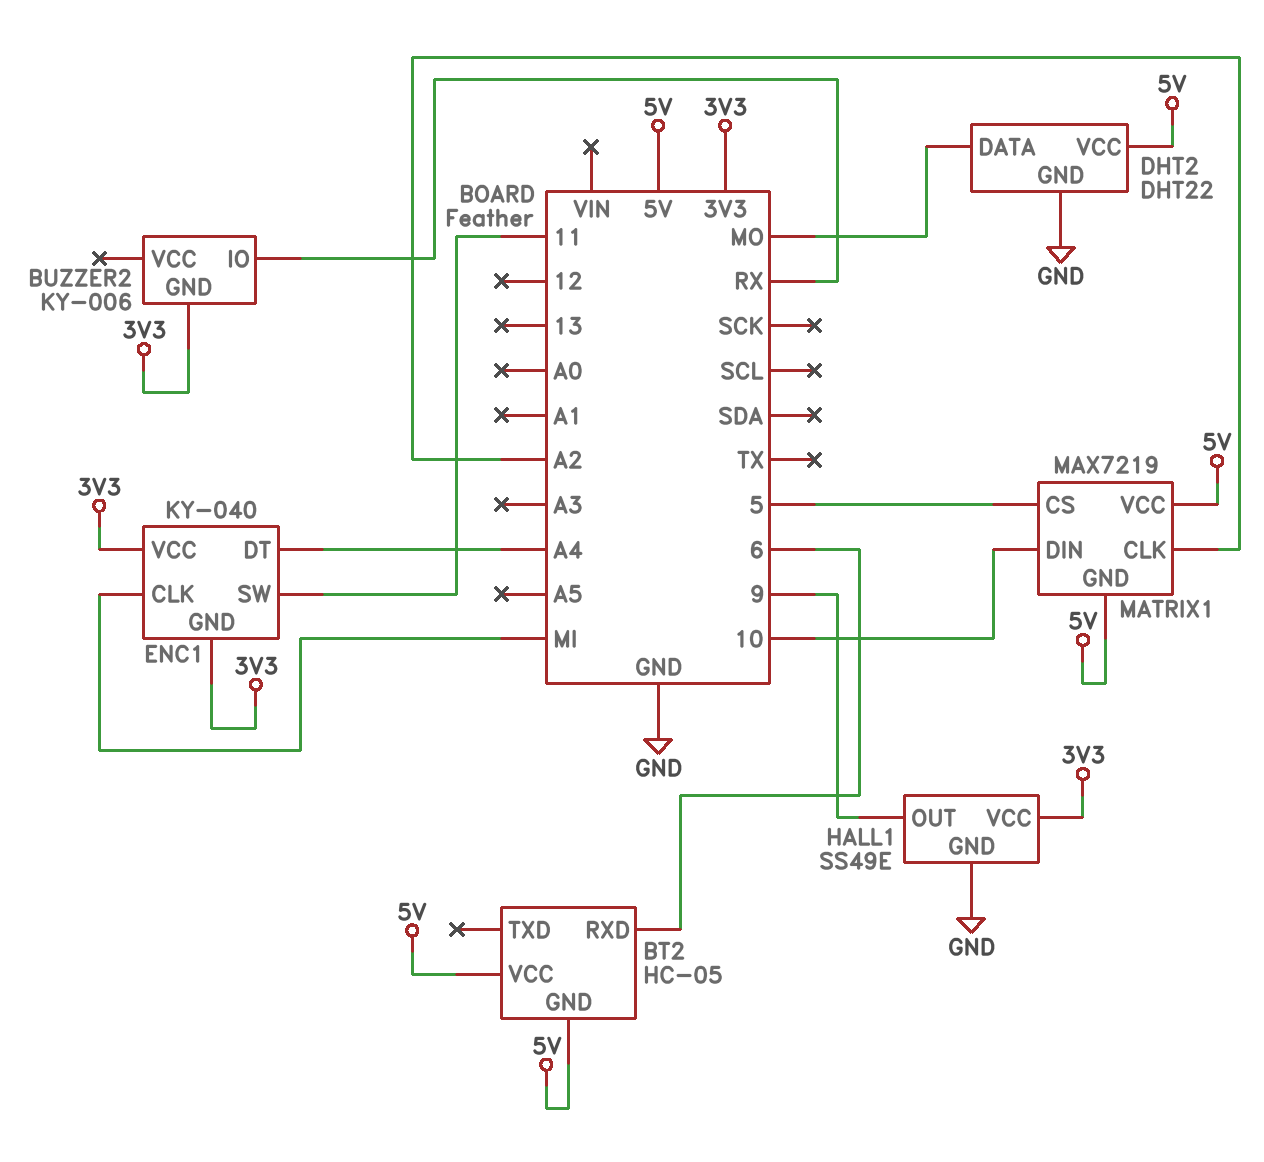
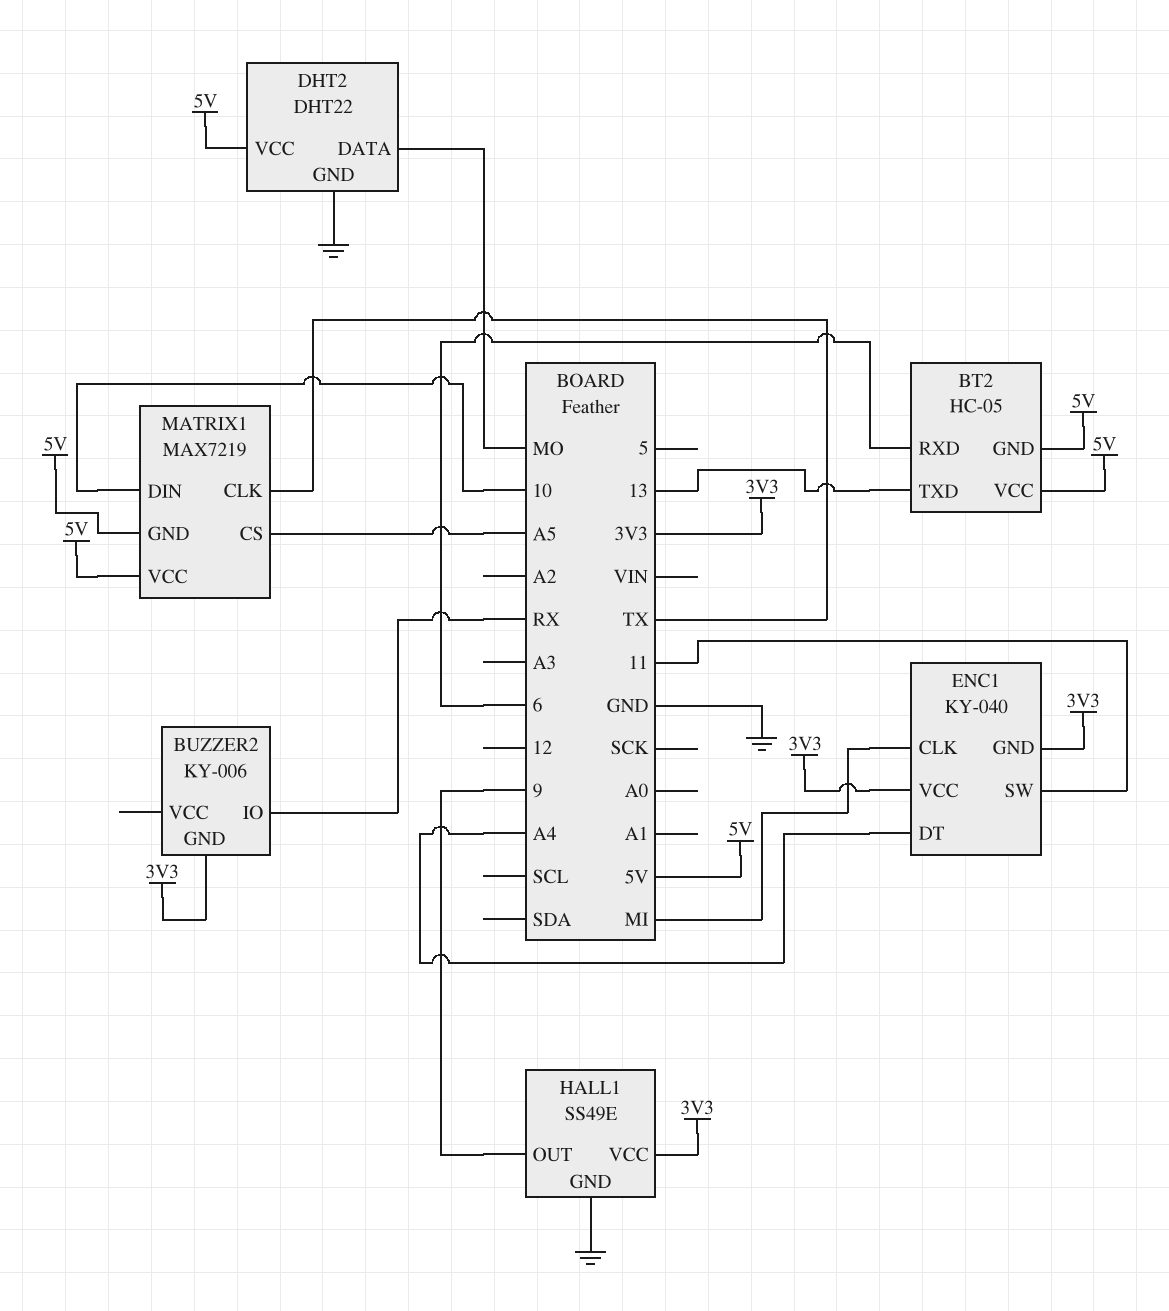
BT2 pin TXD: none -> 13
MATRIX1 pin CLK: A2 -> TX
MATRIX1 pin CS: 5 -> A5

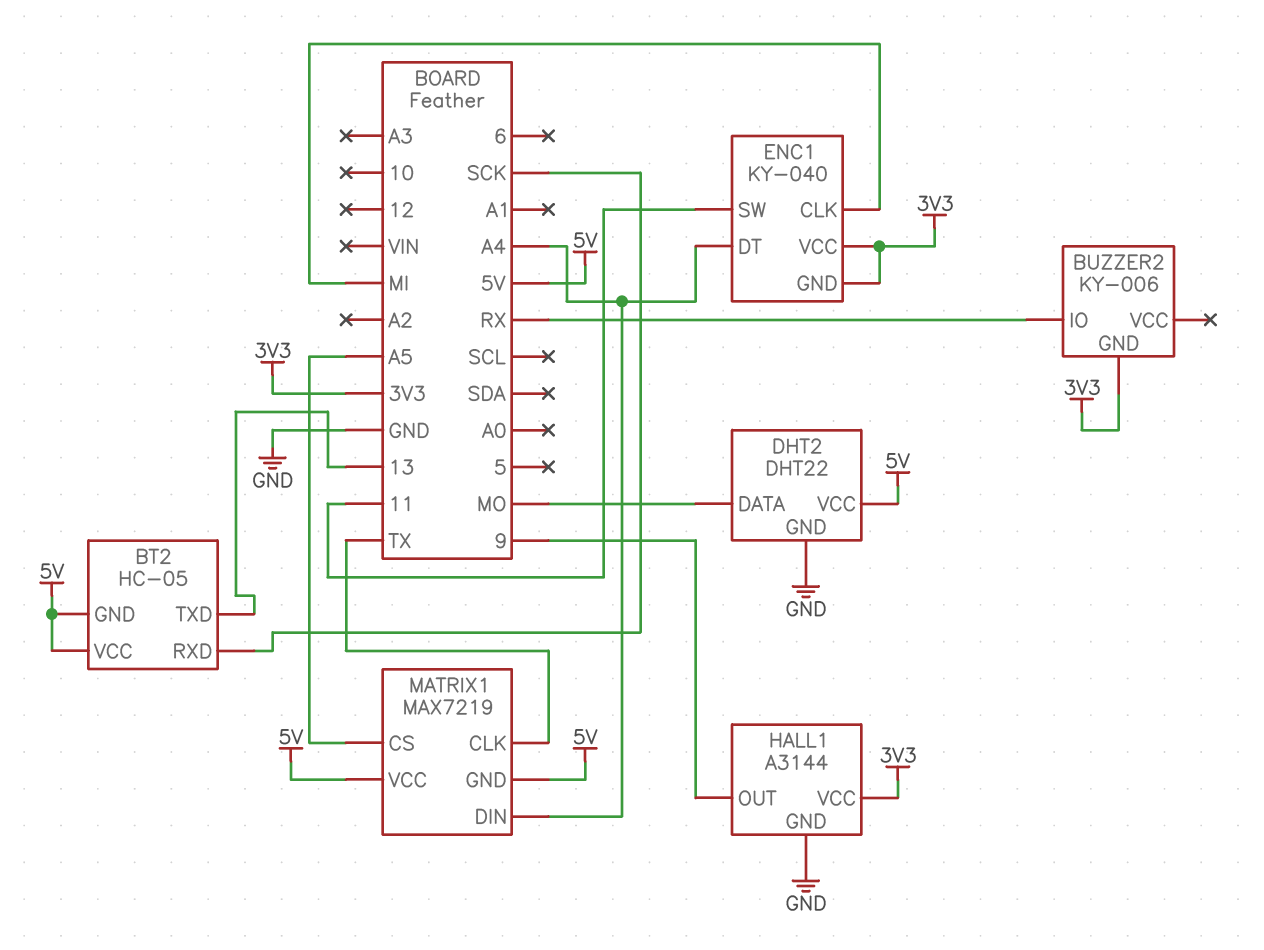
BT2 pin RXD: 6 -> SCK
HALL1: SS49E -> A3144
MATRIX1 pin DIN: 10 -> A4

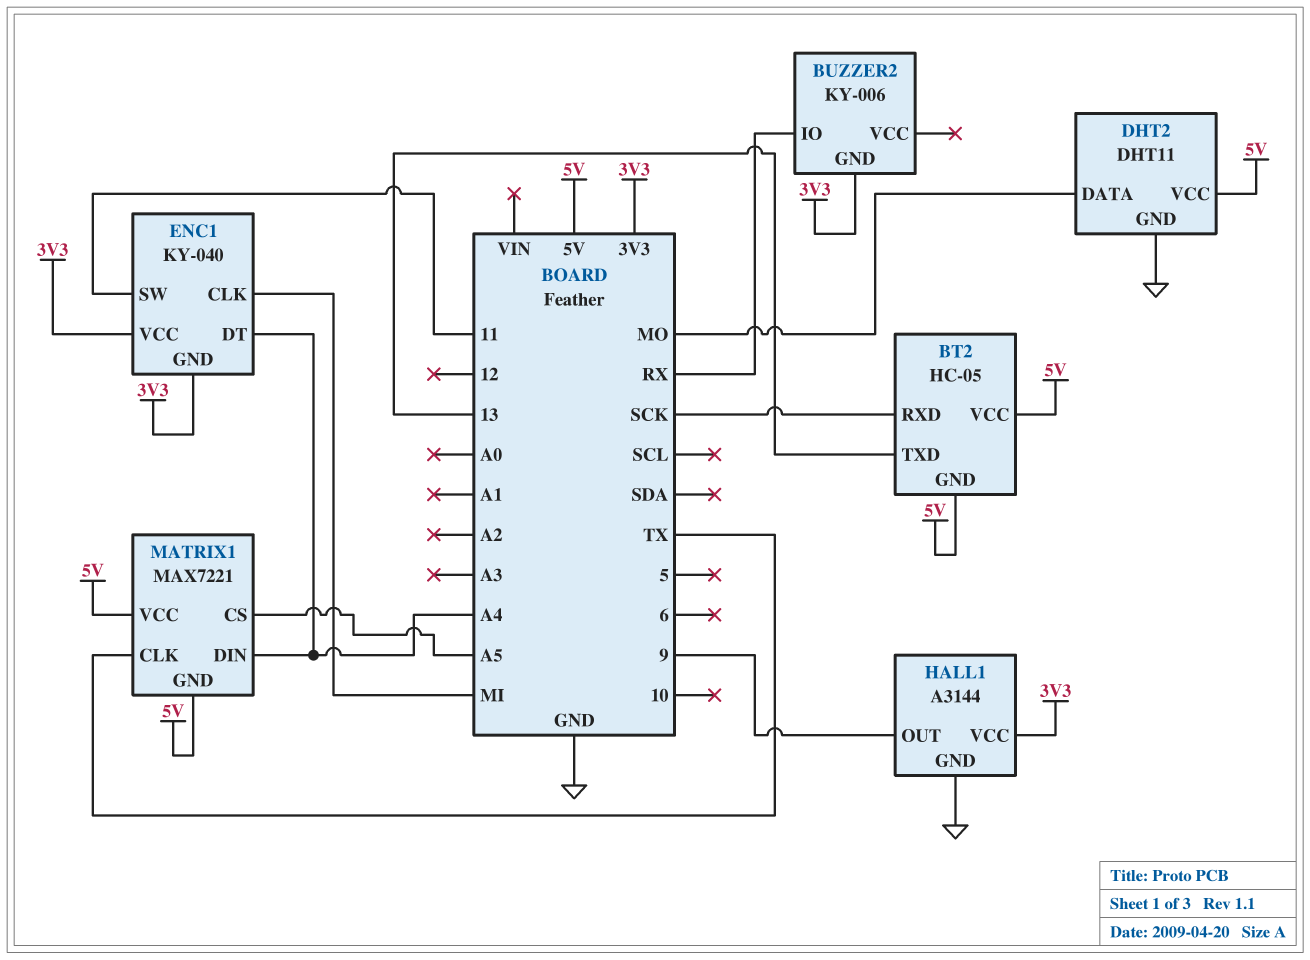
DHT2: DHT22 -> DHT11
MATRIX1: MAX7219 -> MAX7221

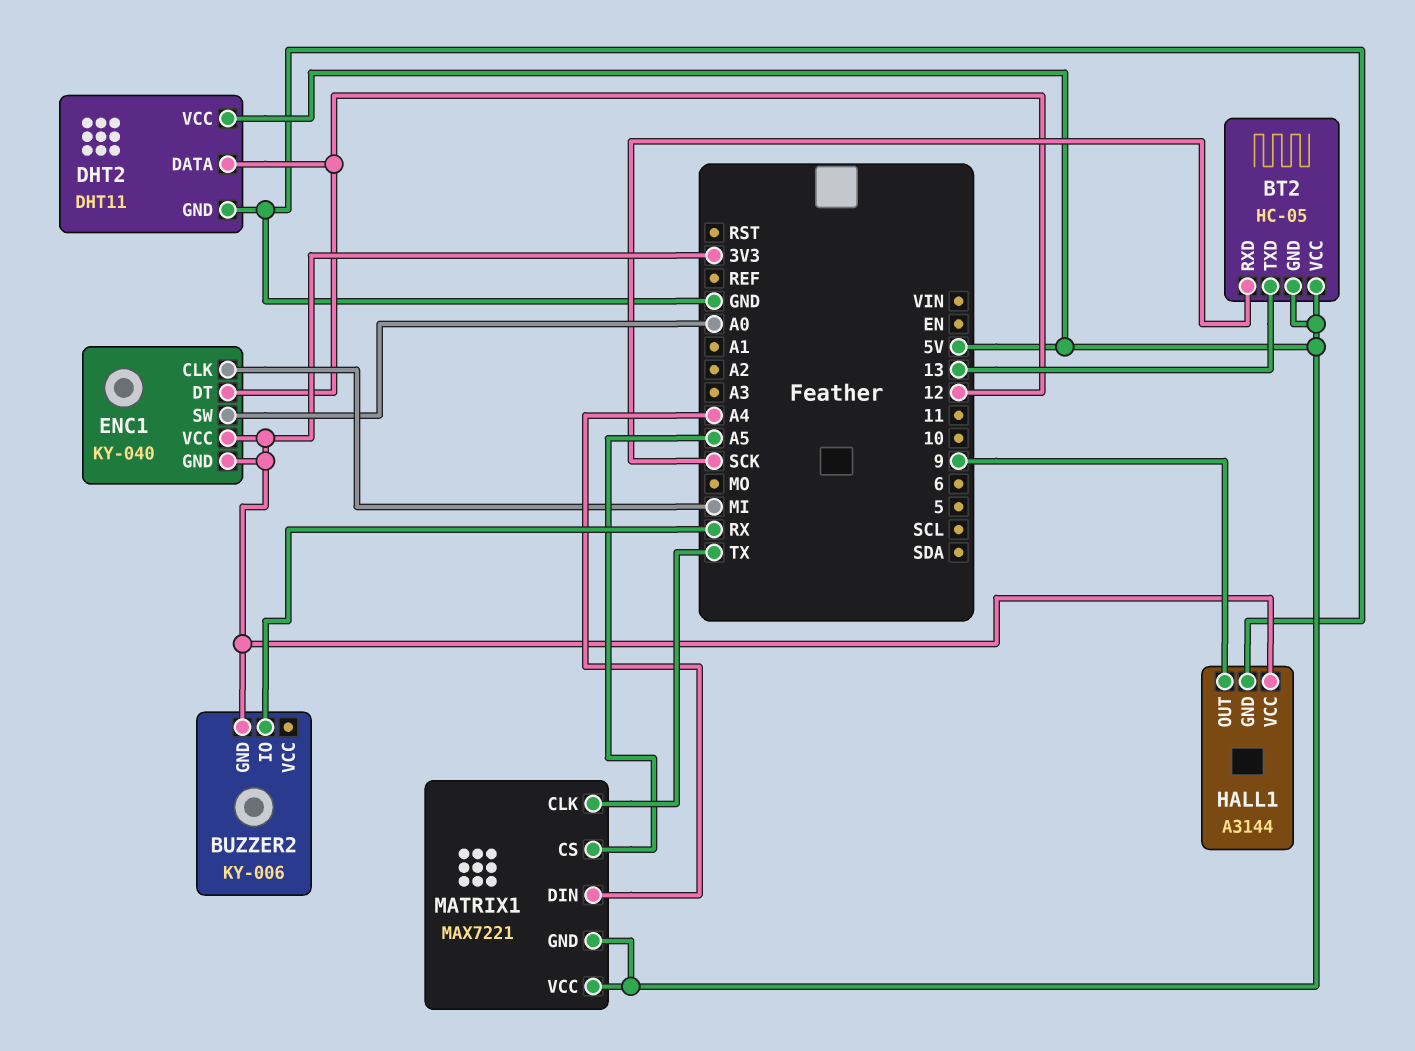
DHT2 pin DATA: MO -> 12
ENC1 pin DT: A4 -> 12
ENC1 pin SW: 11 -> A0

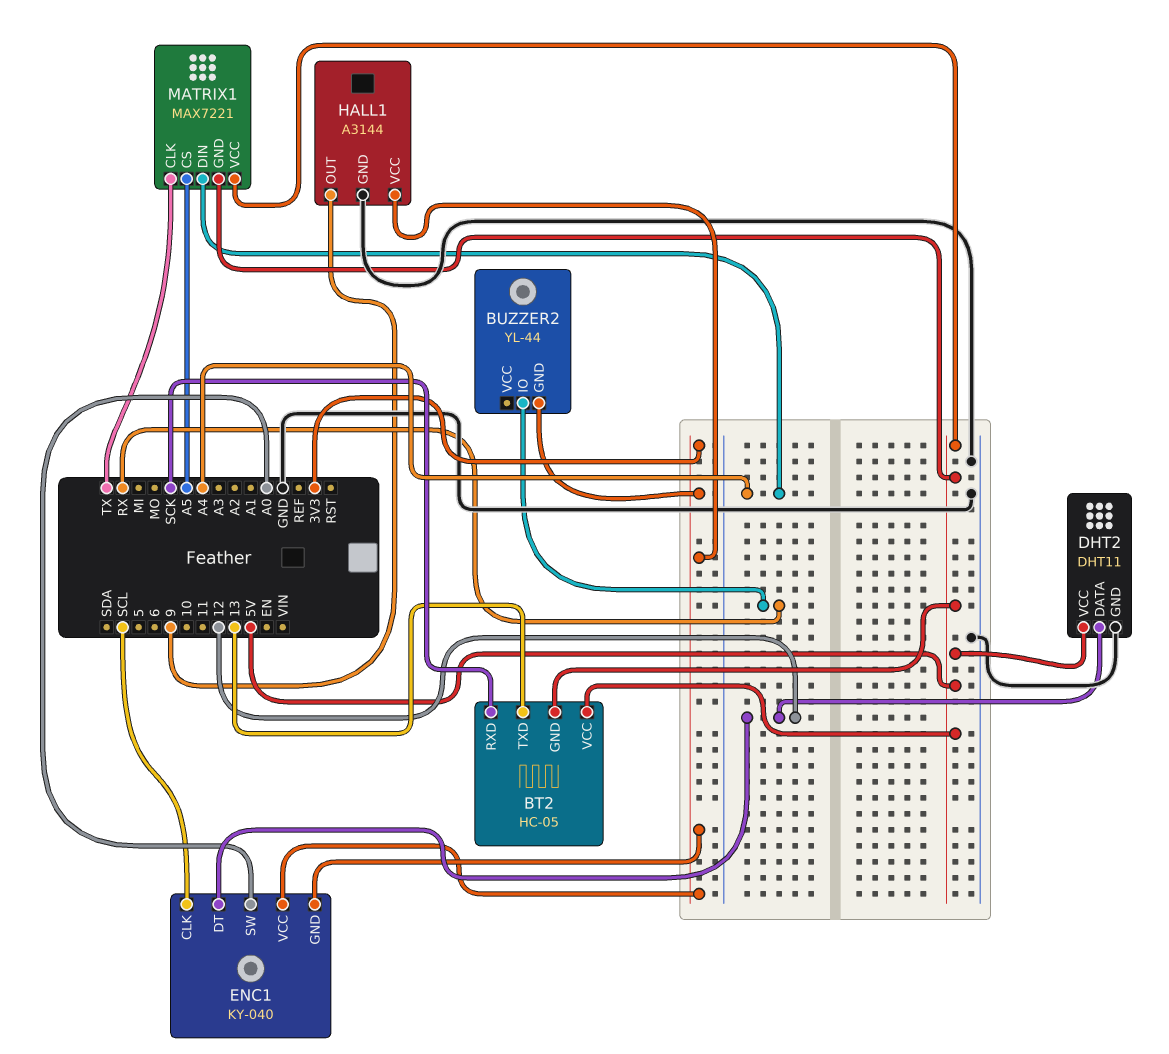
BUZZER2: KY-006 -> YL-44
ENC1 pin CLK: MI -> SCL

